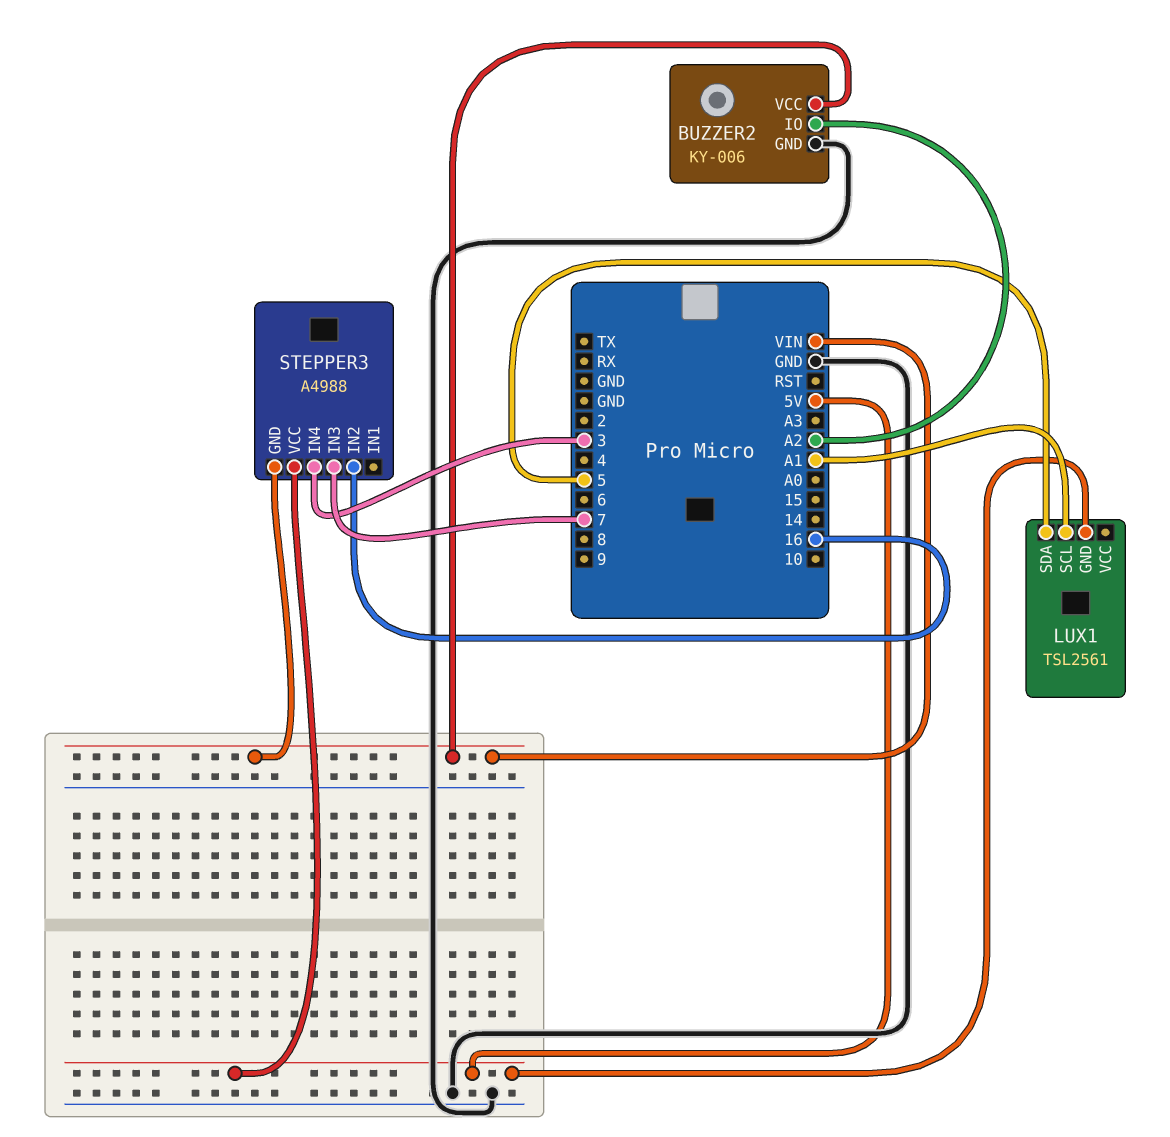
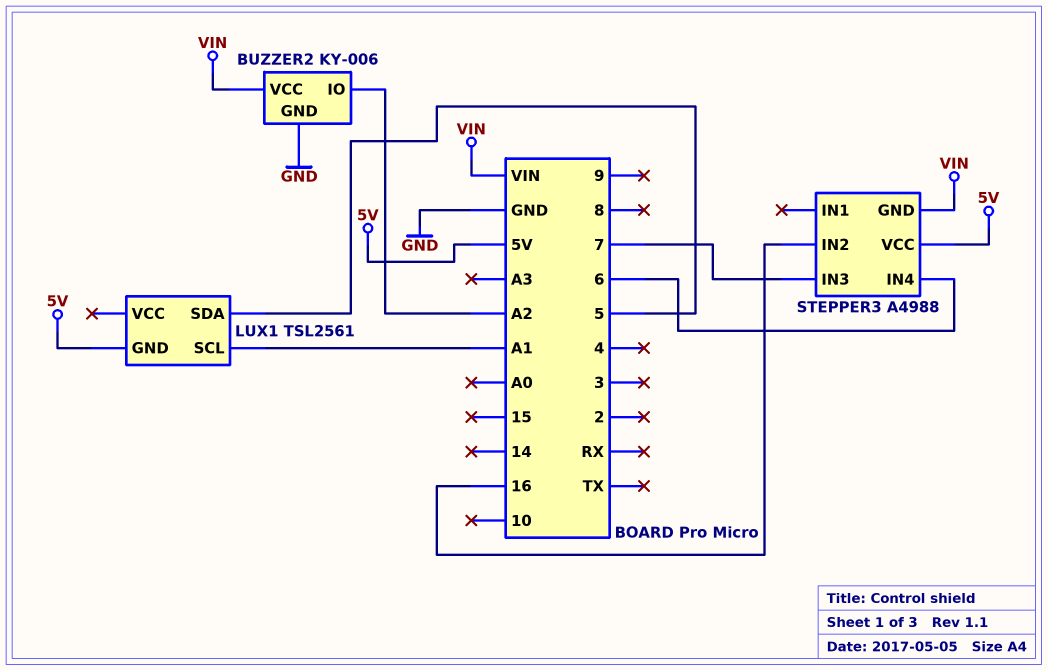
STEPPER3 pin IN4: 3 -> 6

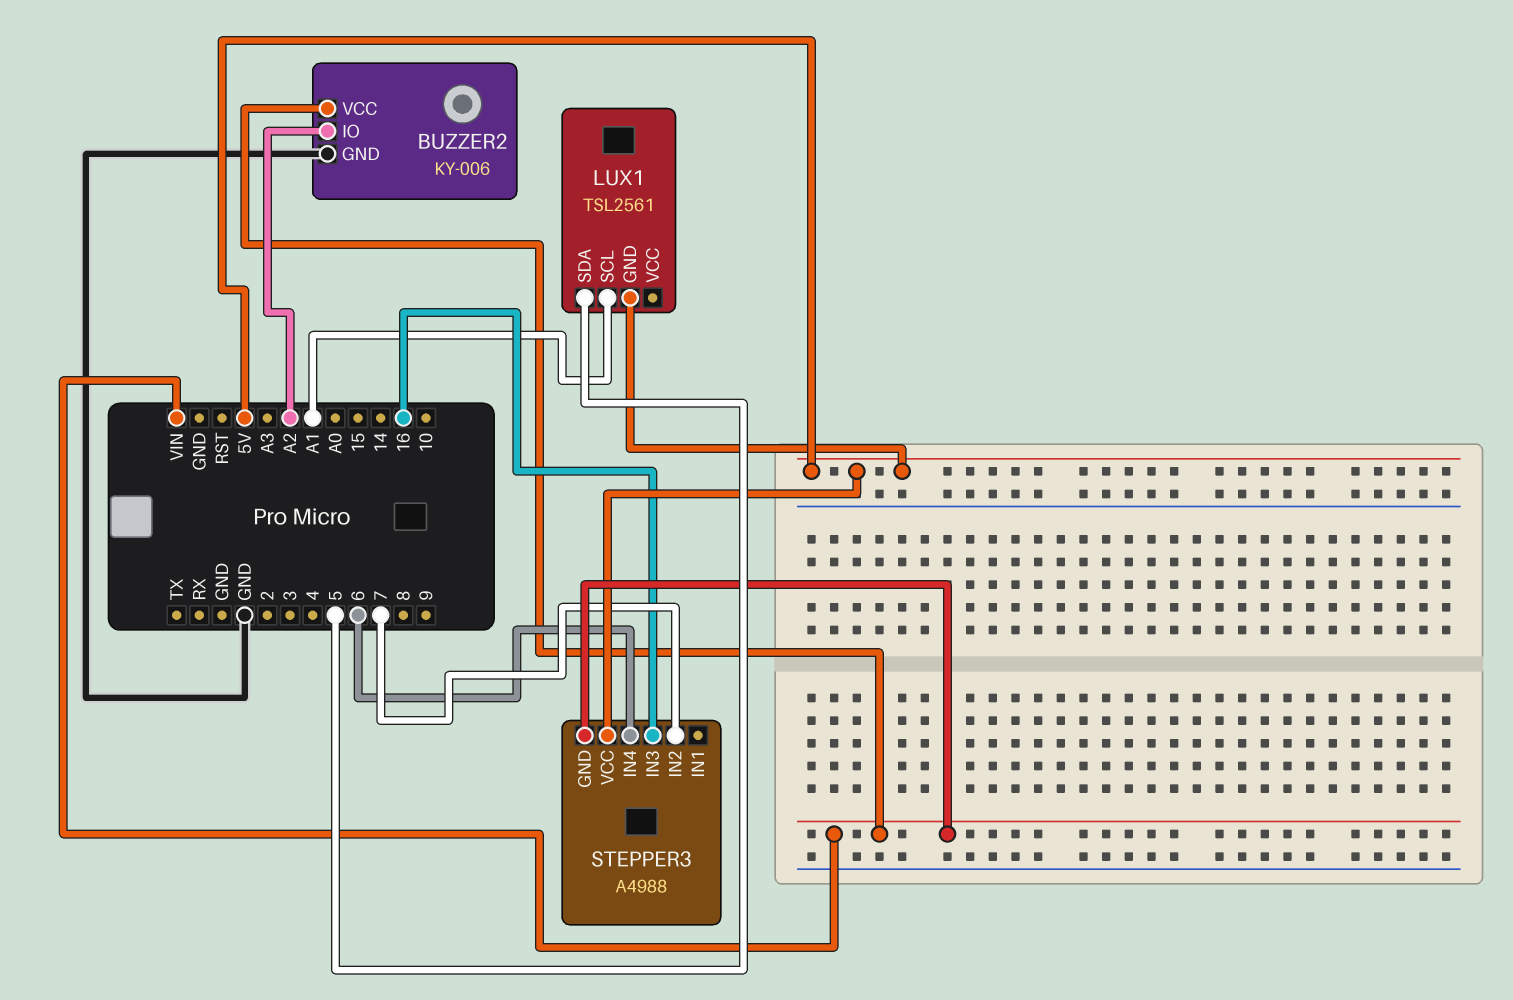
STEPPER3 pin IN2: 16 -> 7
STEPPER3 pin IN3: 7 -> 16

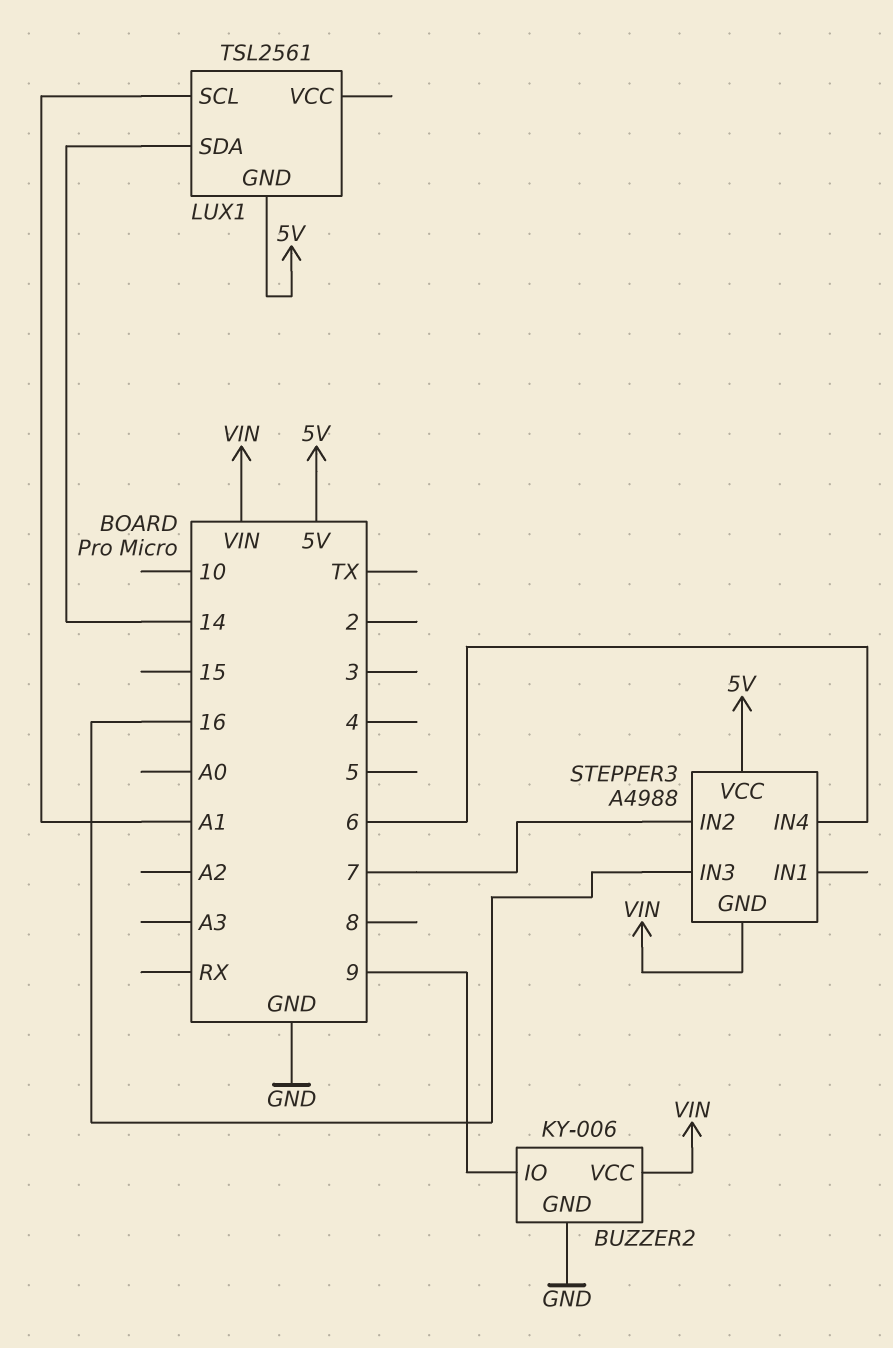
BUZZER2 pin IO: A2 -> 9
LUX1 pin SDA: 5 -> 14

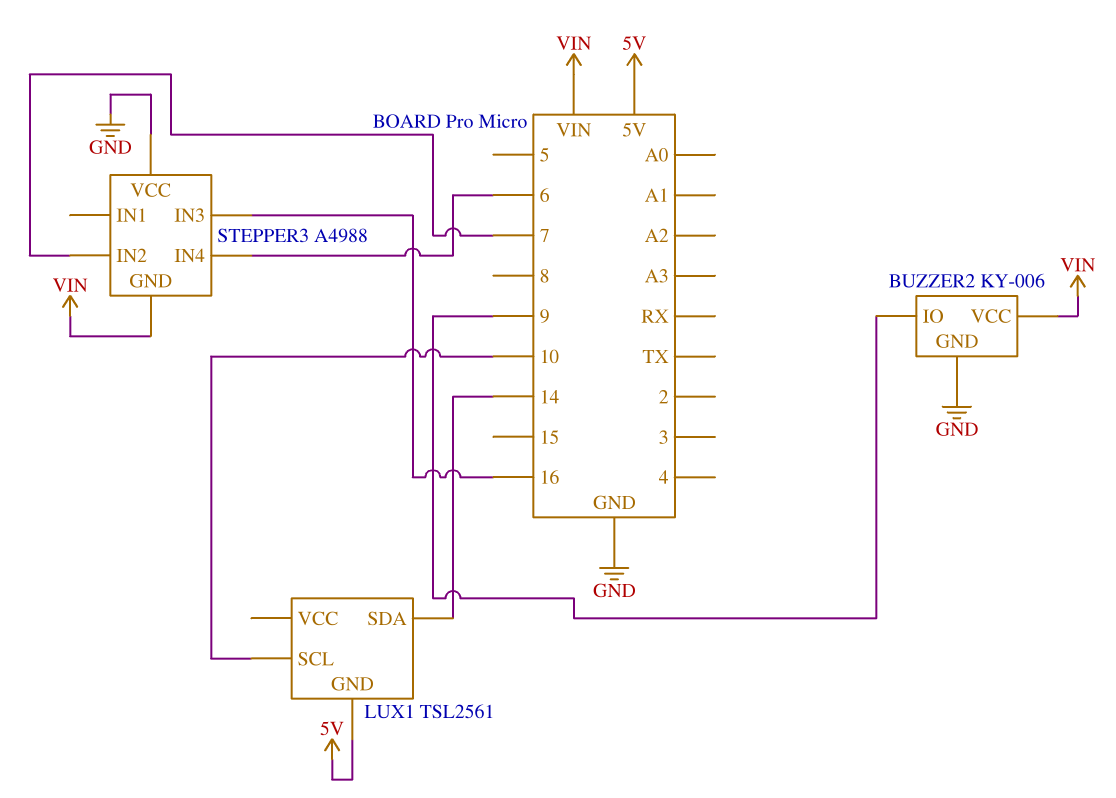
LUX1 pin SCL: A1 -> 10
STEPPER3 pin VCC: 5V -> GND

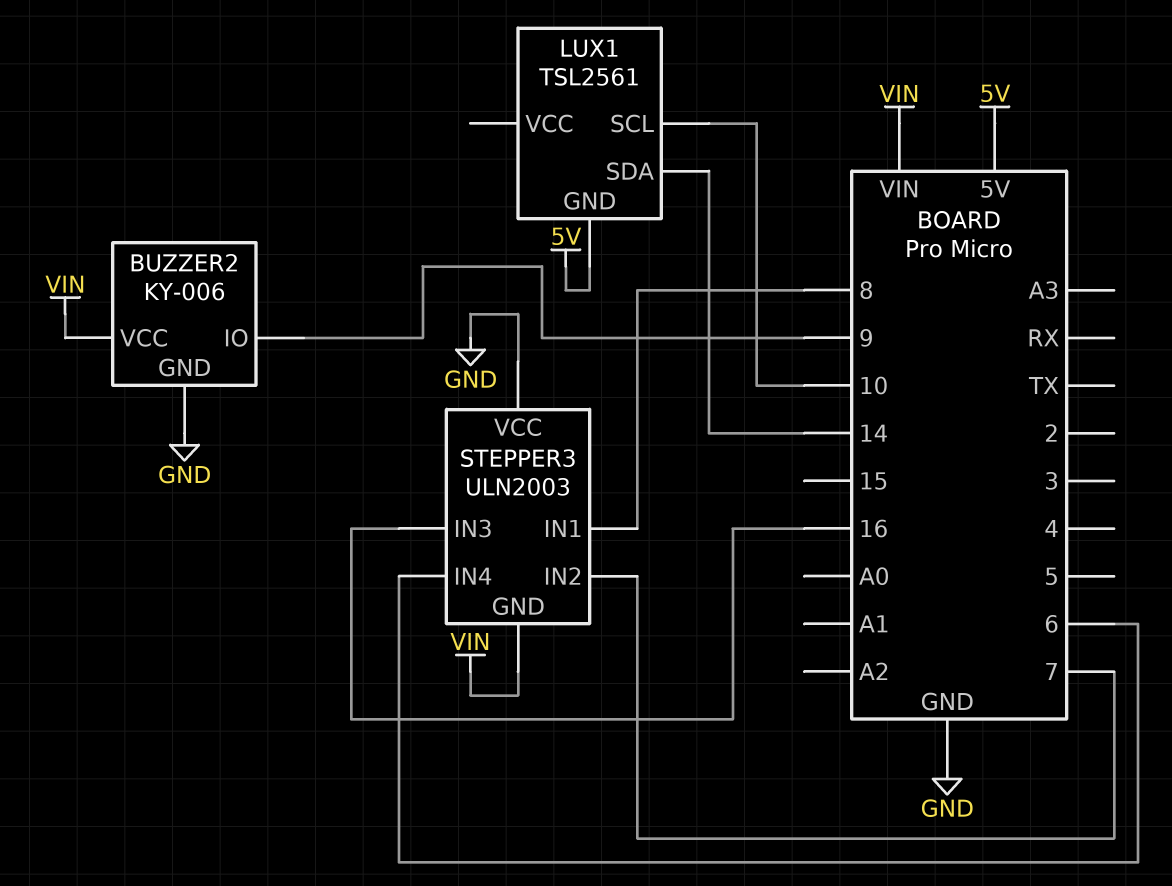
STEPPER3: A4988 -> ULN2003
STEPPER3 pin IN1: none -> 8

